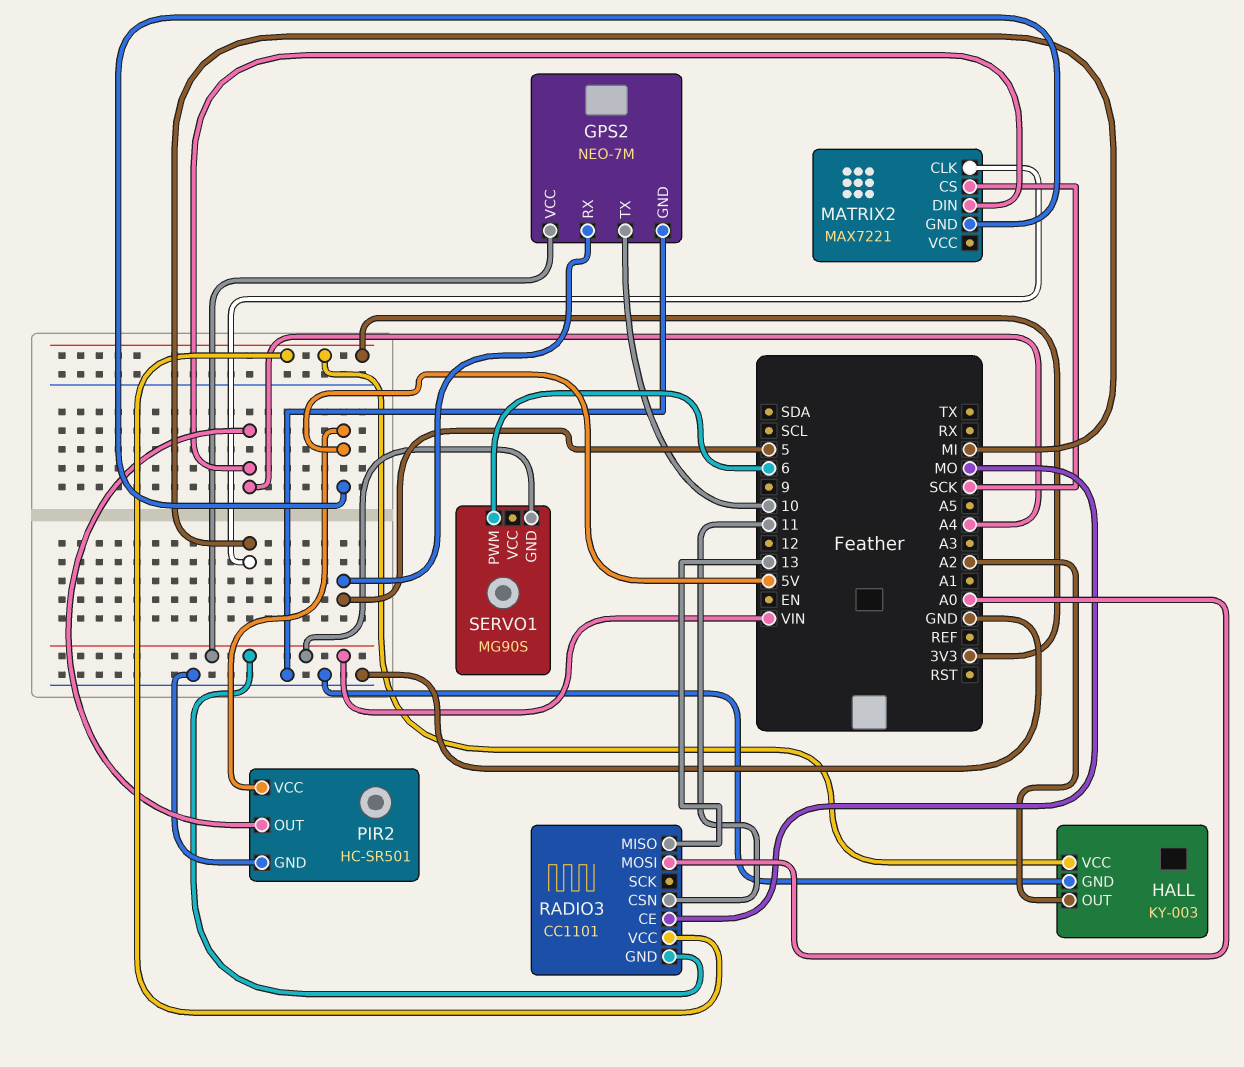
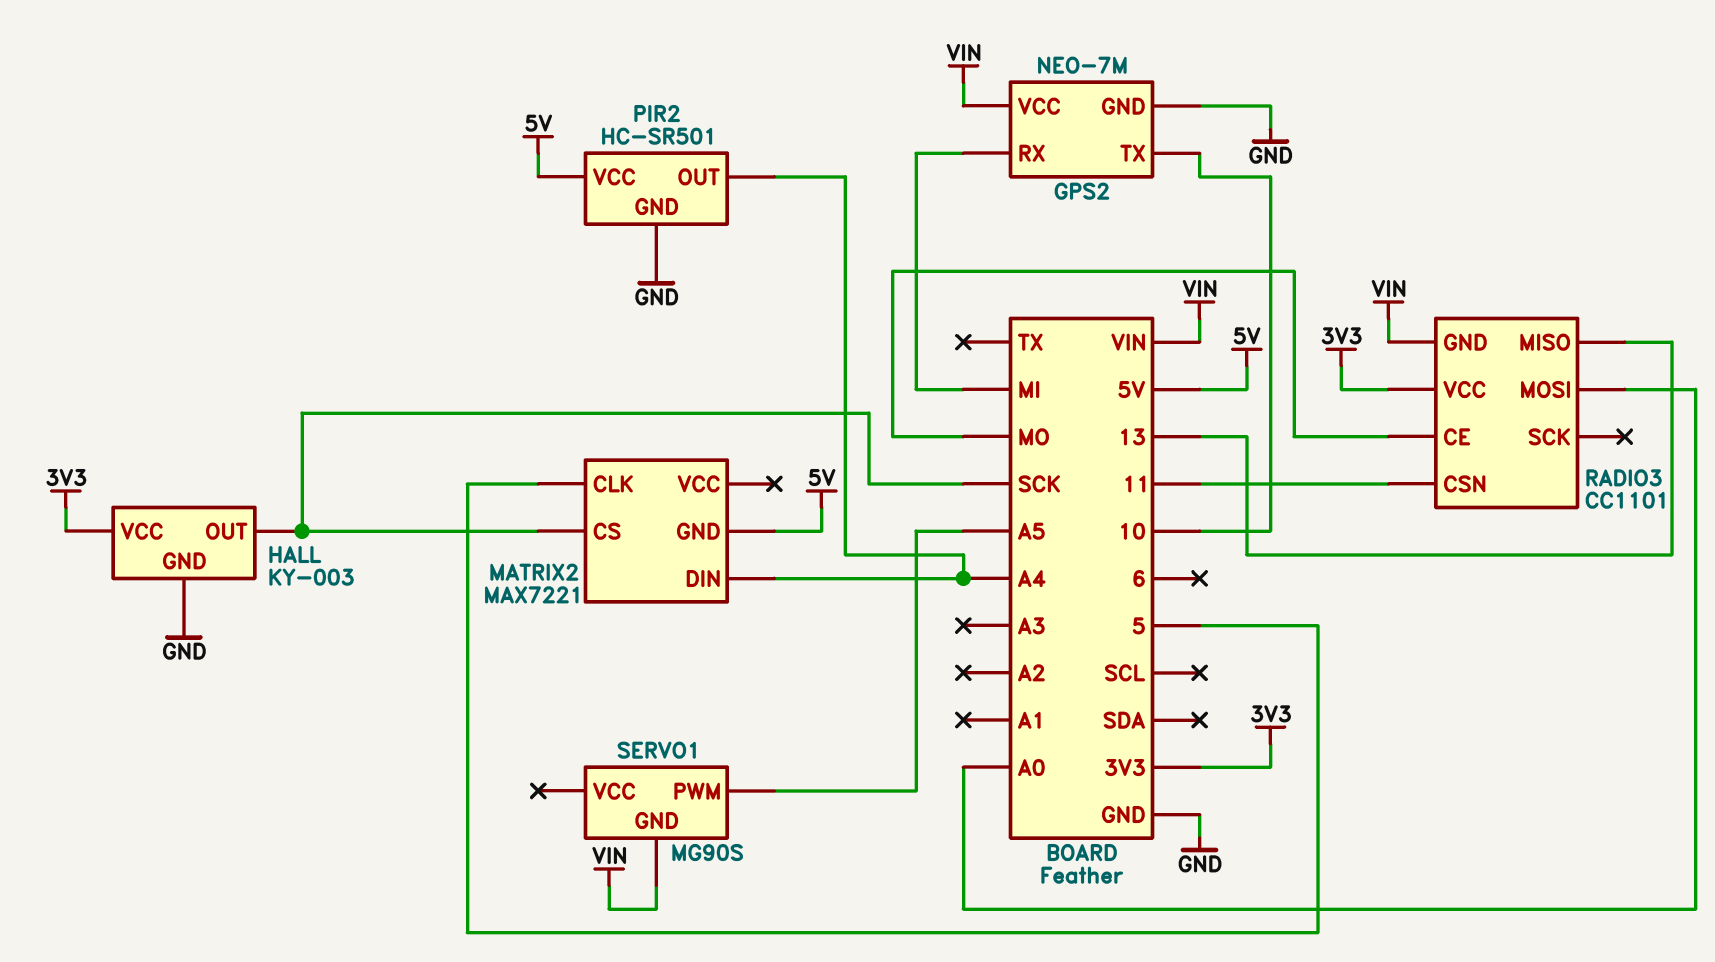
GPS2 pin RX: 5 -> MI
HALL pin OUT: A2 -> SCK
MATRIX2 pin CLK: MI -> 5
SERVO1 pin PWM: 6 -> A5

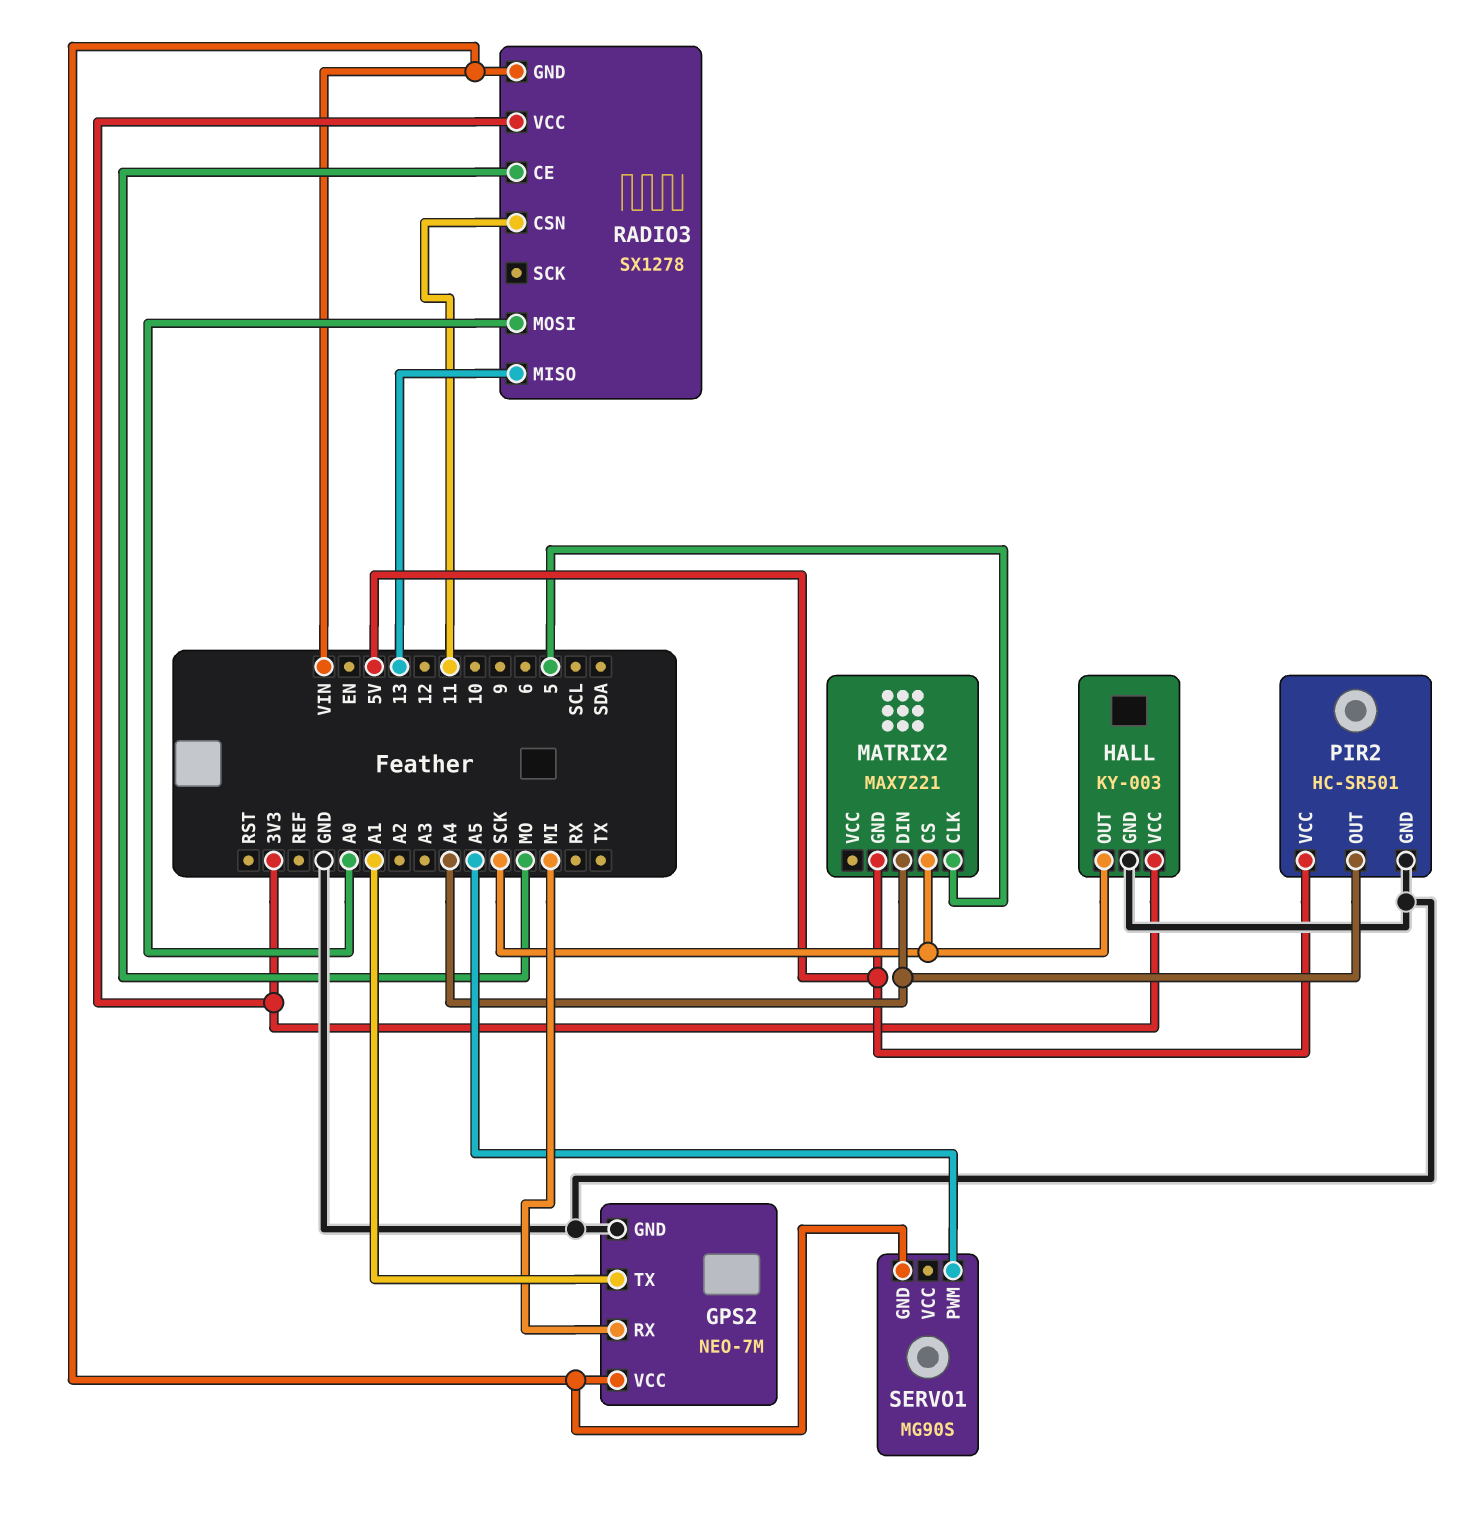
GPS2 pin TX: 10 -> A1
RADIO3: CC1101 -> SX1278

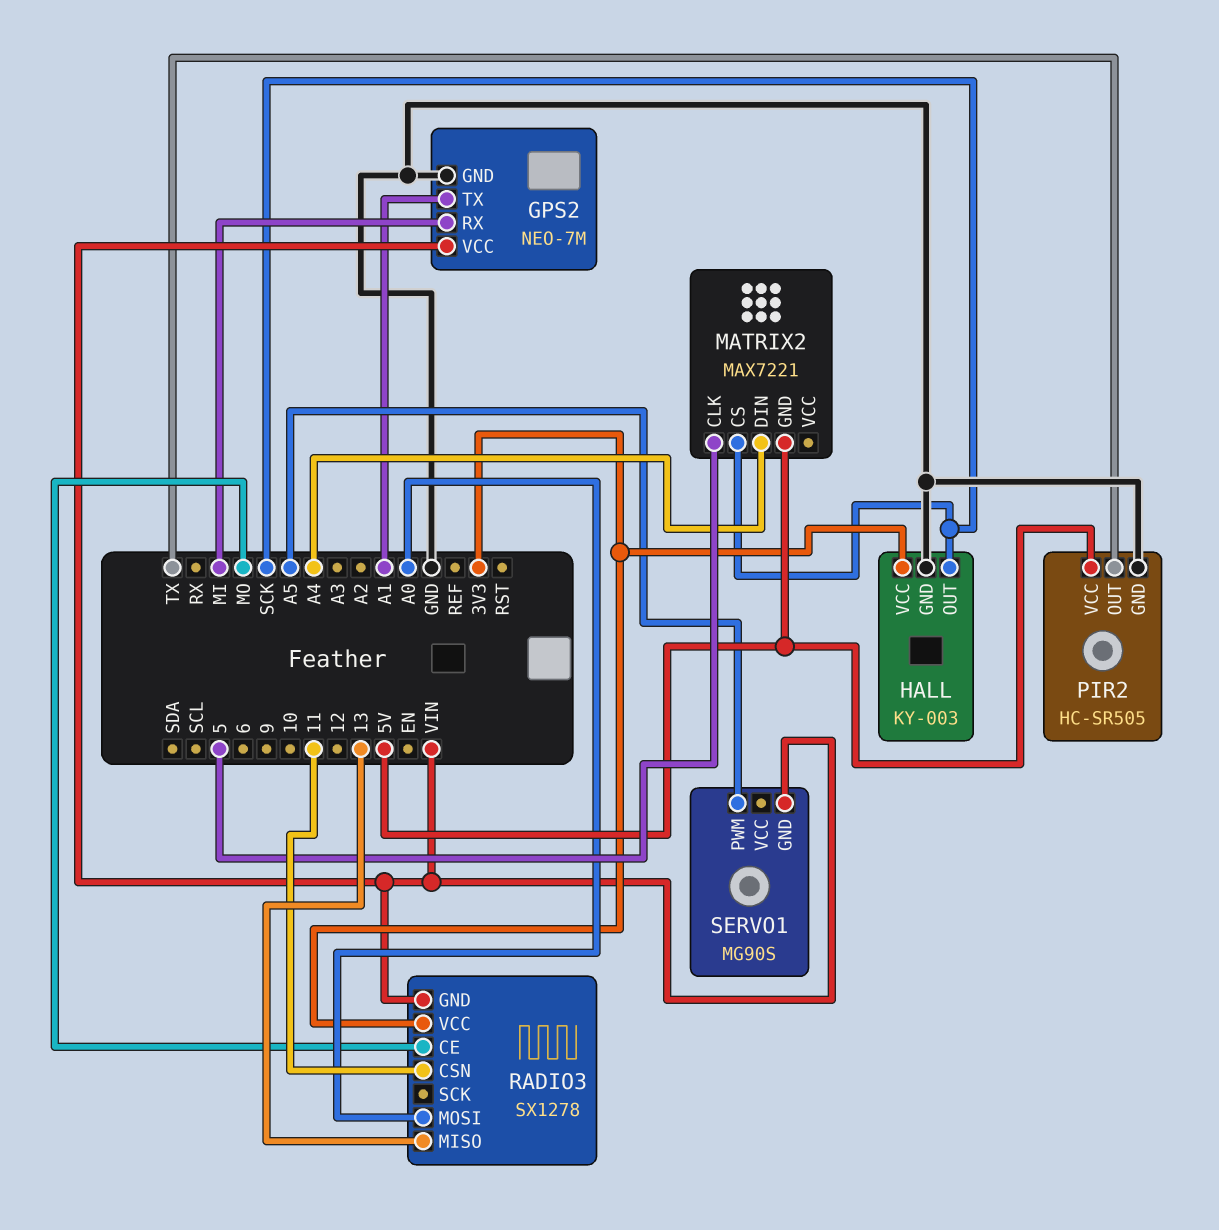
PIR2: HC-SR501 -> HC-SR505
PIR2 pin OUT: A4 -> TX

